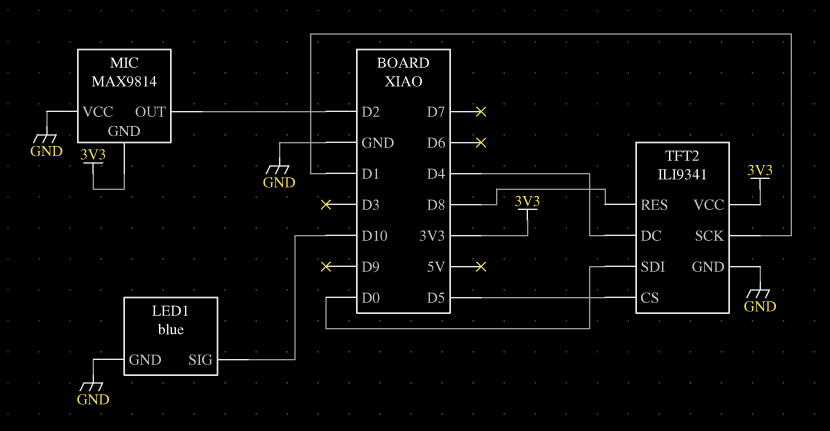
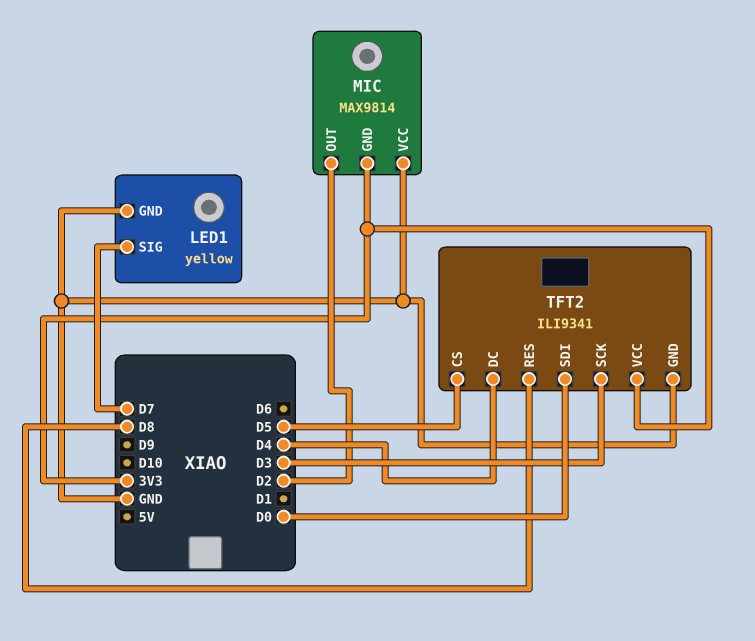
LED1: blue -> yellow
LED1 pin SIG: D10 -> D7
TFT2 pin SCK: D1 -> D3

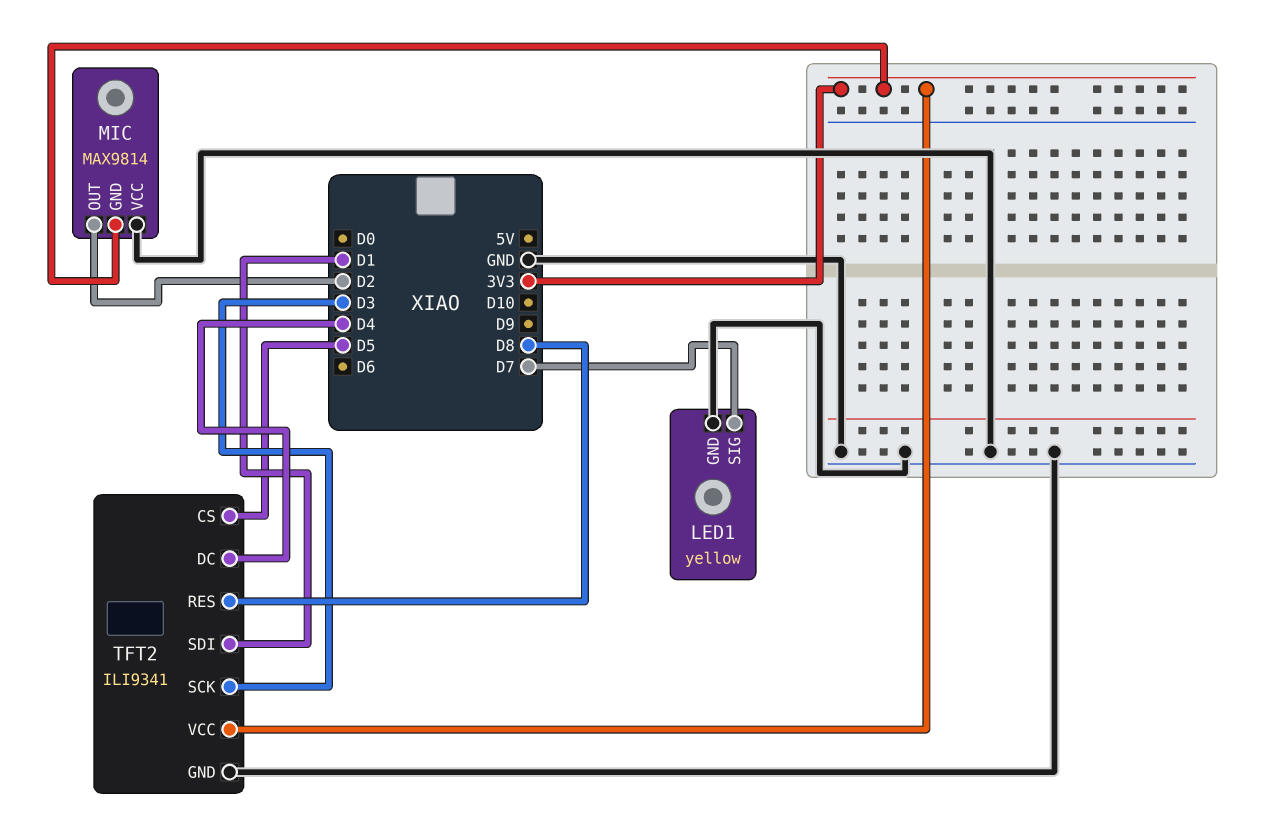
TFT2 pin SDI: D0 -> D1

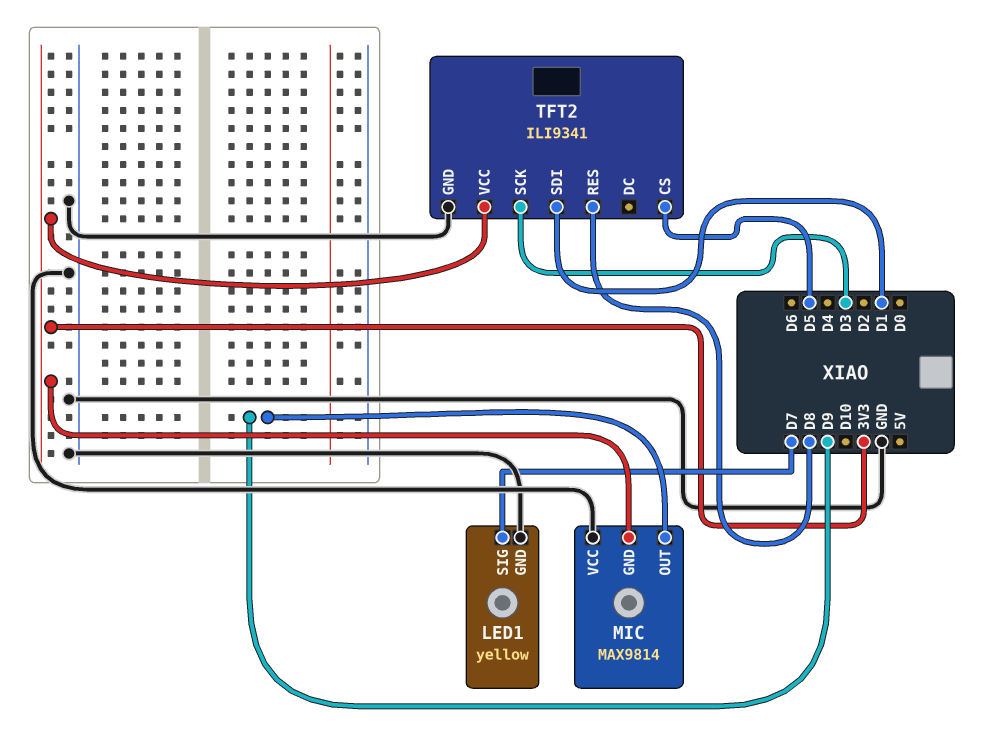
MIC pin OUT: D2 -> D9
TFT2 pin DC: D4 -> none

